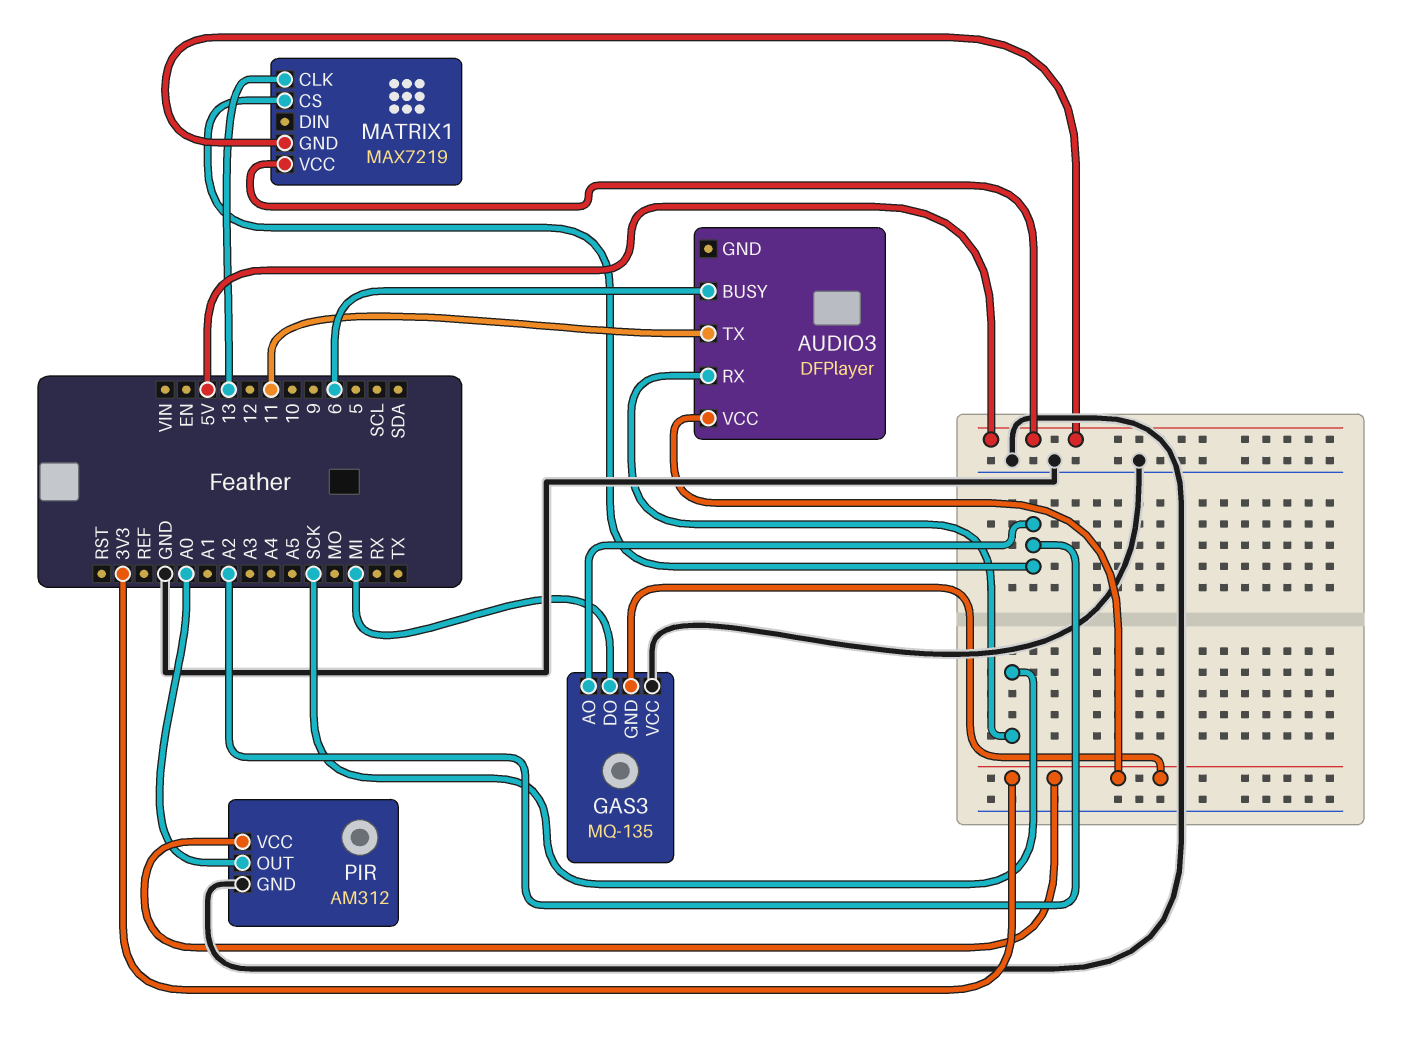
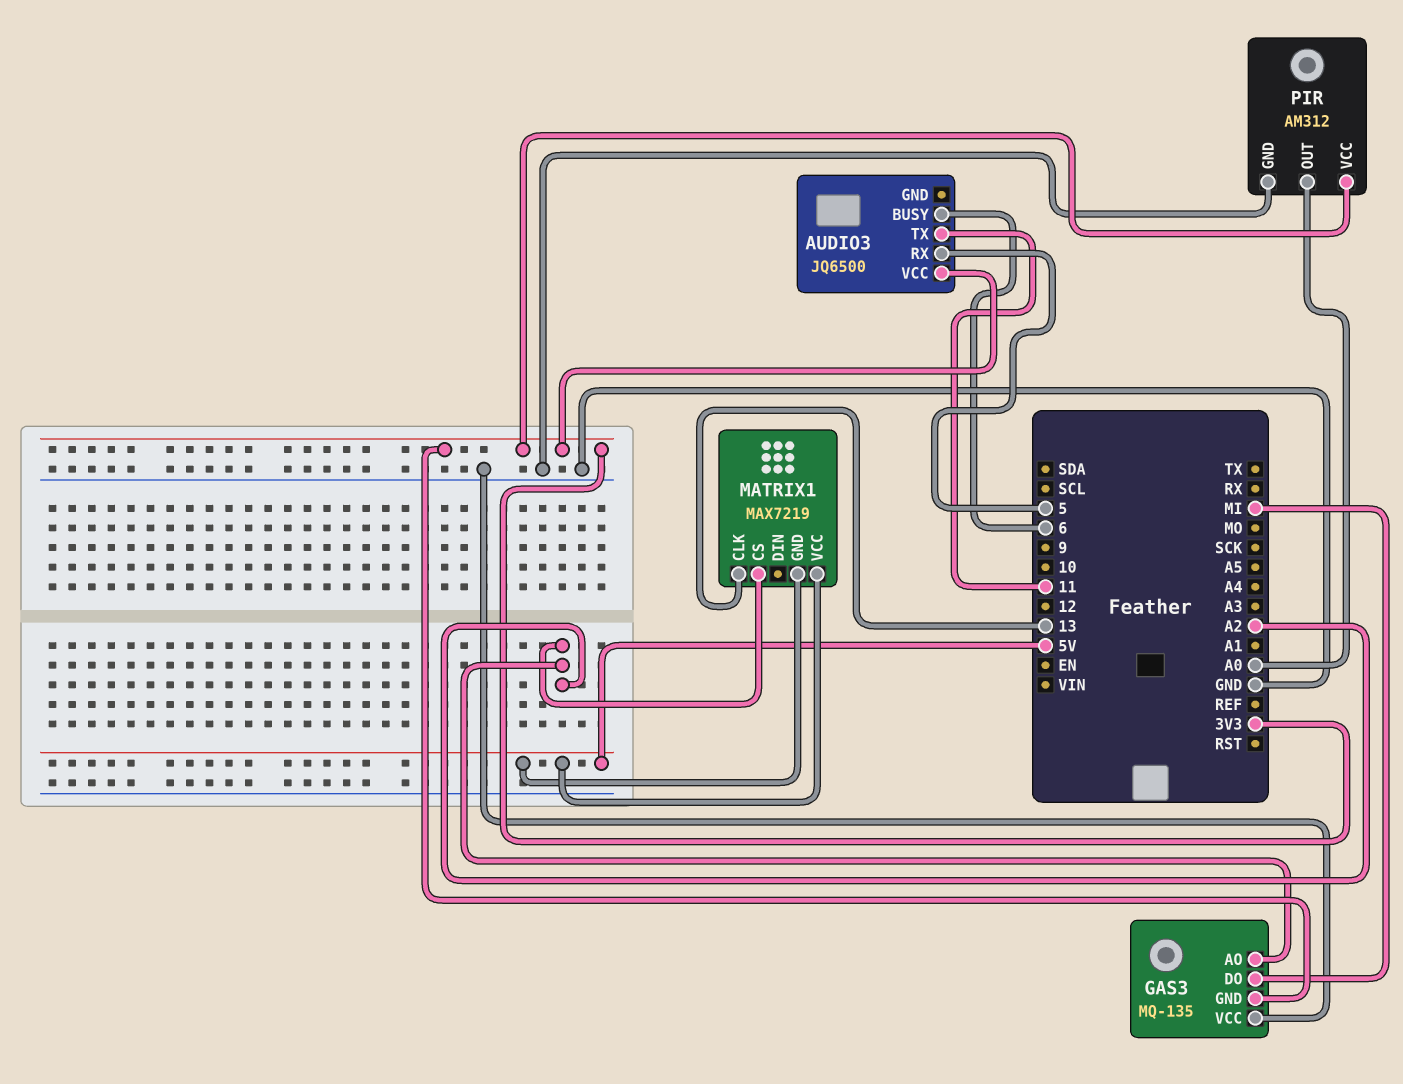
AUDIO3: DFPlayer -> JQ6500
AUDIO3 pin RX: SCK -> 5

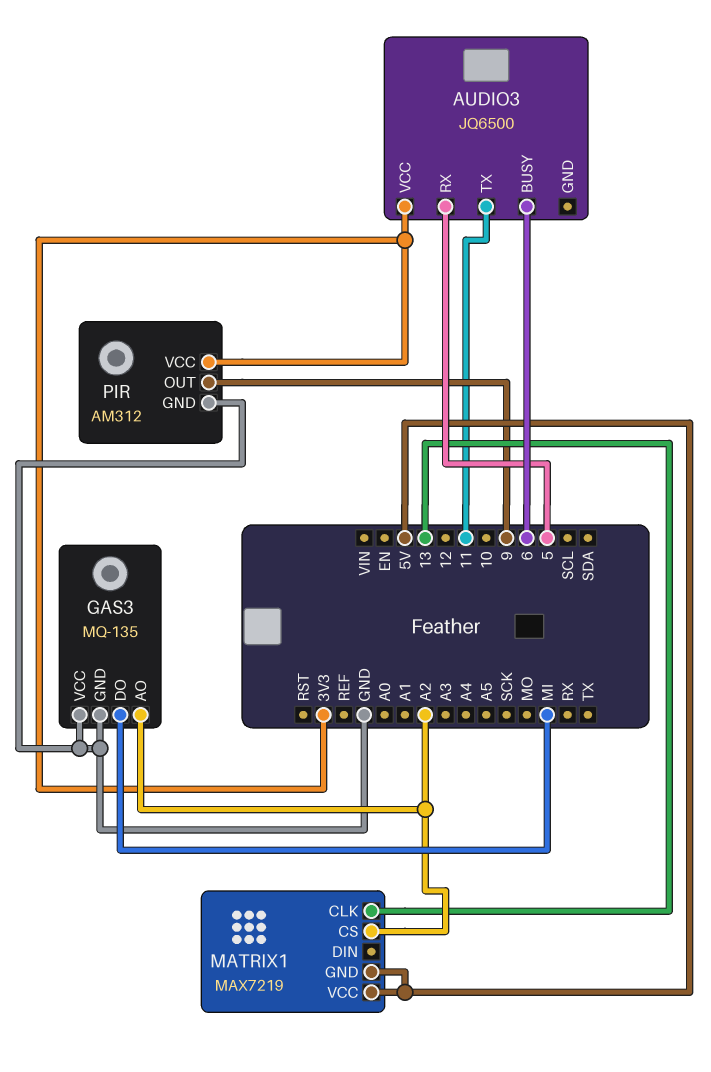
GAS3 pin GND: 3V3 -> GND
PIR pin OUT: A0 -> 9

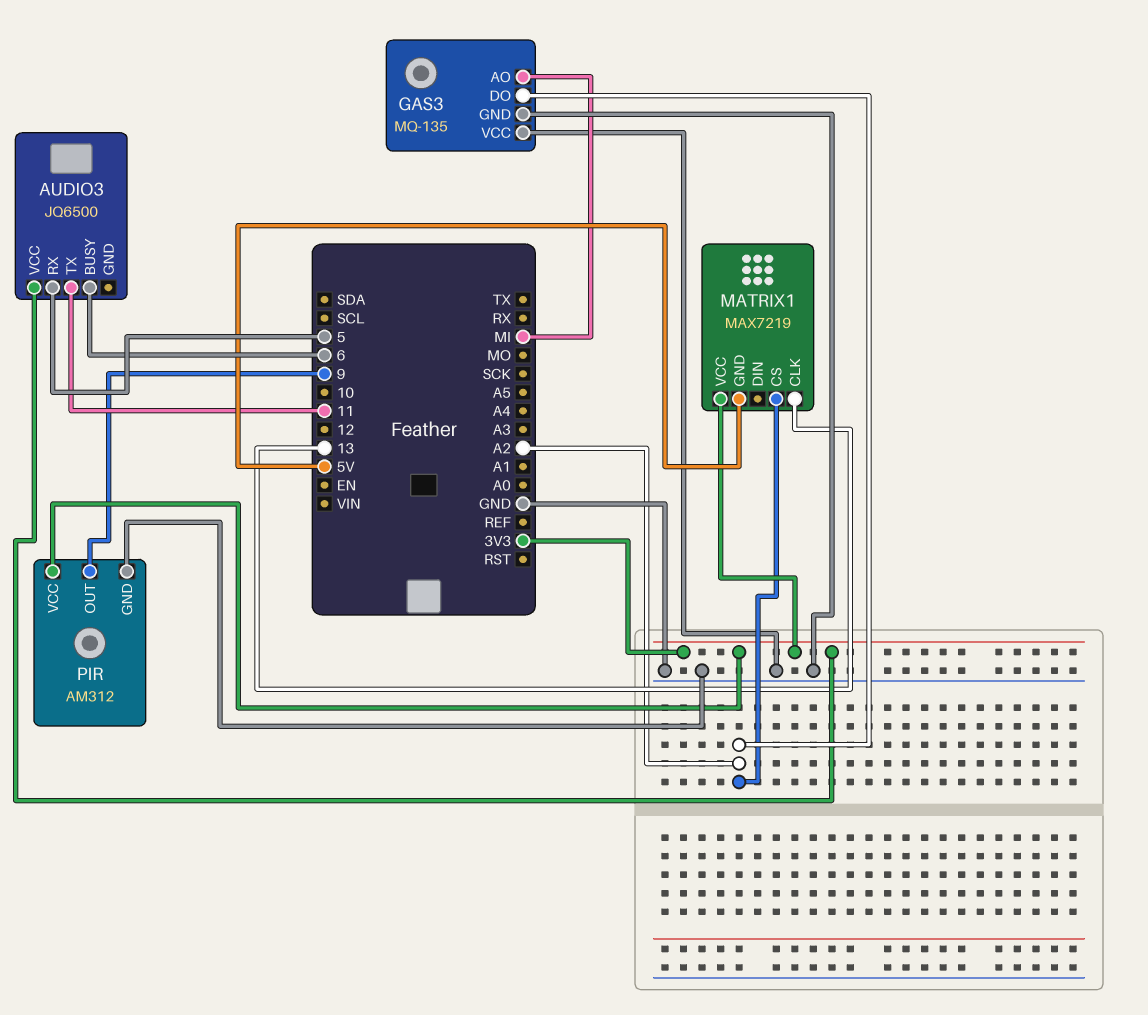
GAS3 pin AO: A2 -> MI
GAS3 pin DO: MI -> A2
MATRIX1 pin VCC: 5V -> 3V3

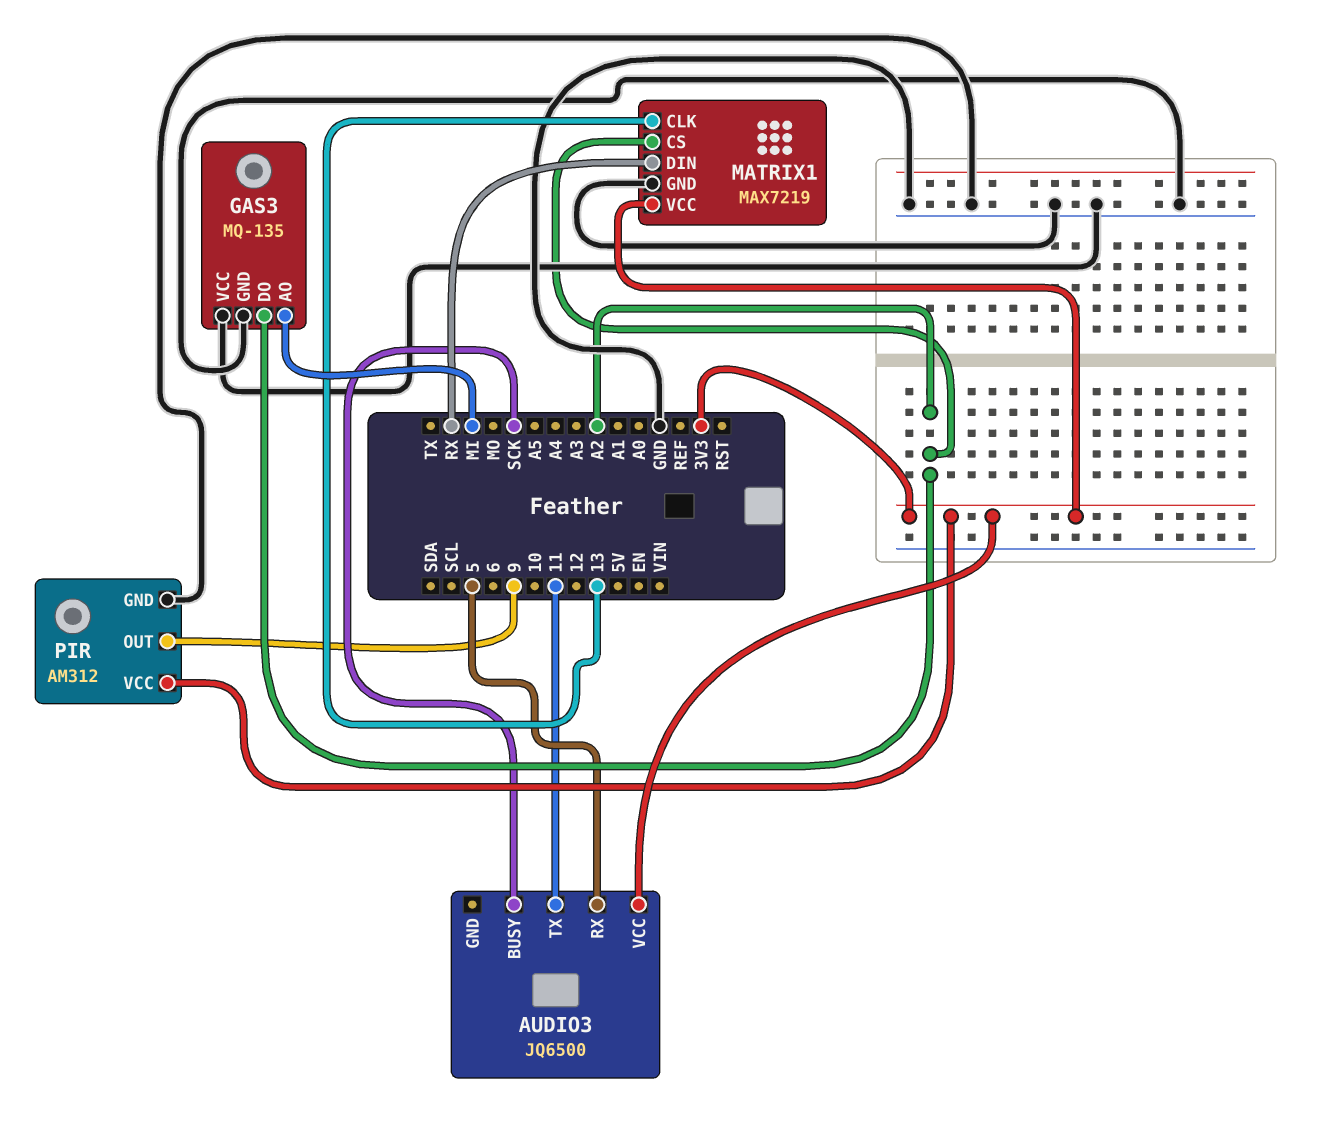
AUDIO3 pin BUSY: 6 -> SCK
MATRIX1 pin DIN: none -> RX
MATRIX1 pin GND: 5V -> GND

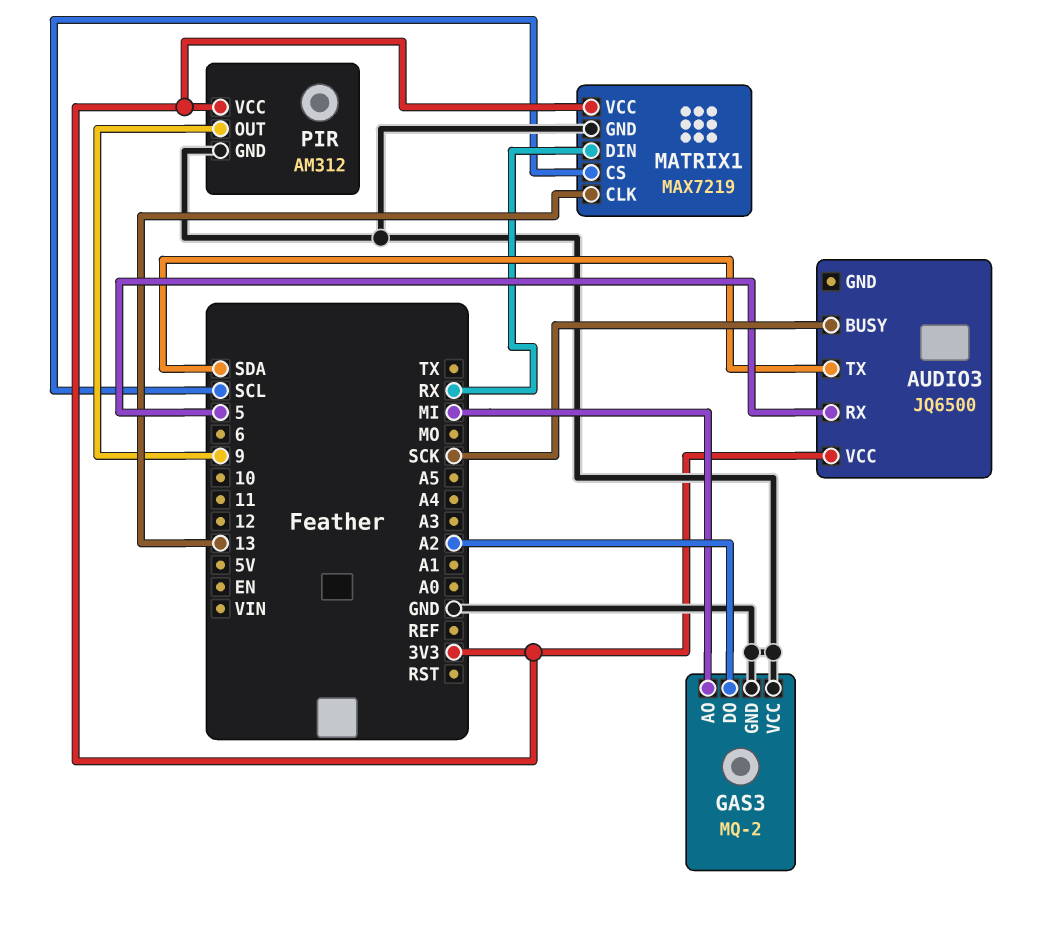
AUDIO3 pin TX: 11 -> SDA
GAS3: MQ-135 -> MQ-2
MATRIX1 pin CS: A2 -> SCL

